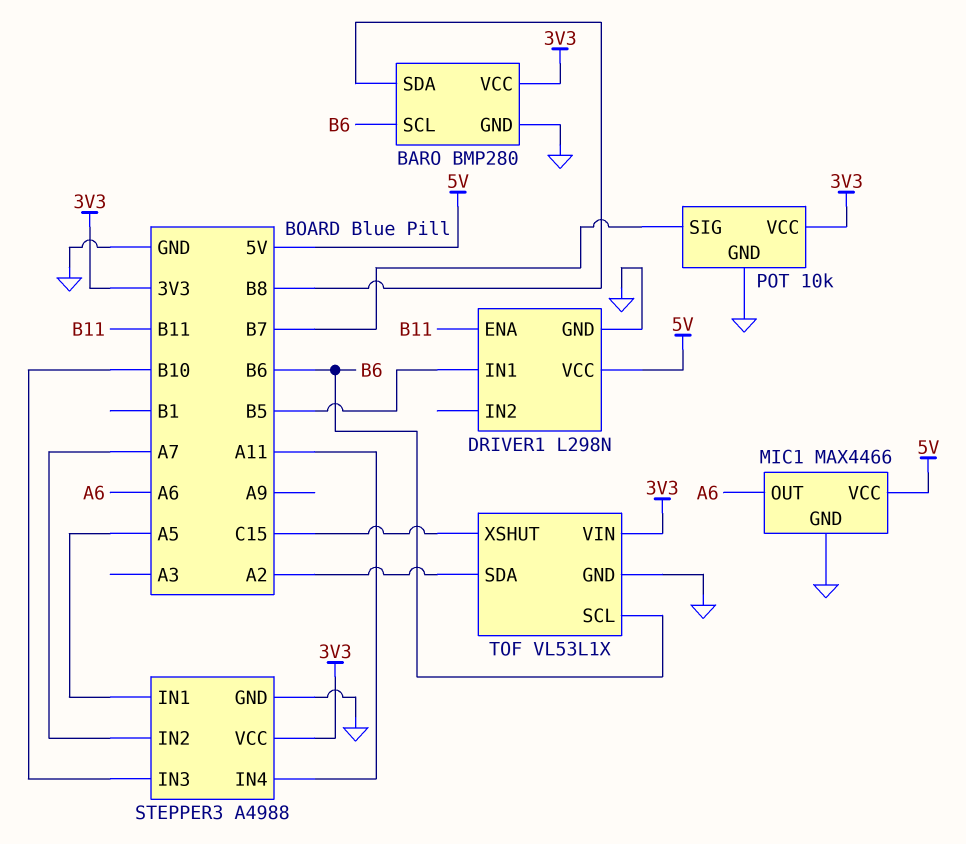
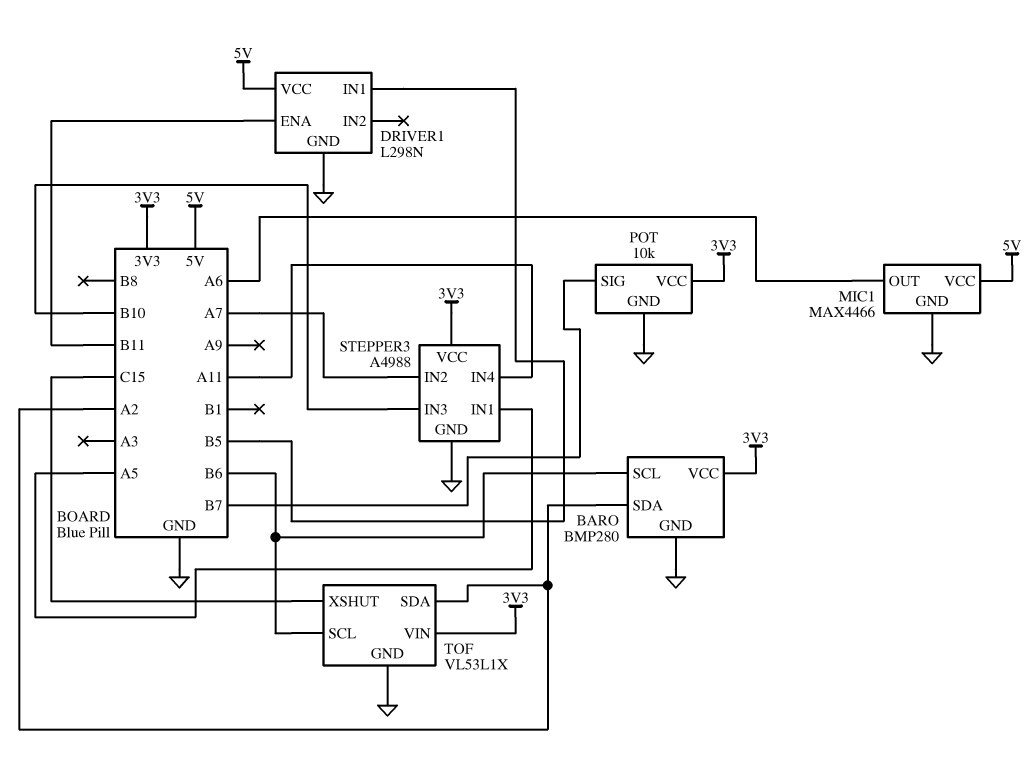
BARO pin SDA: B8 -> A2

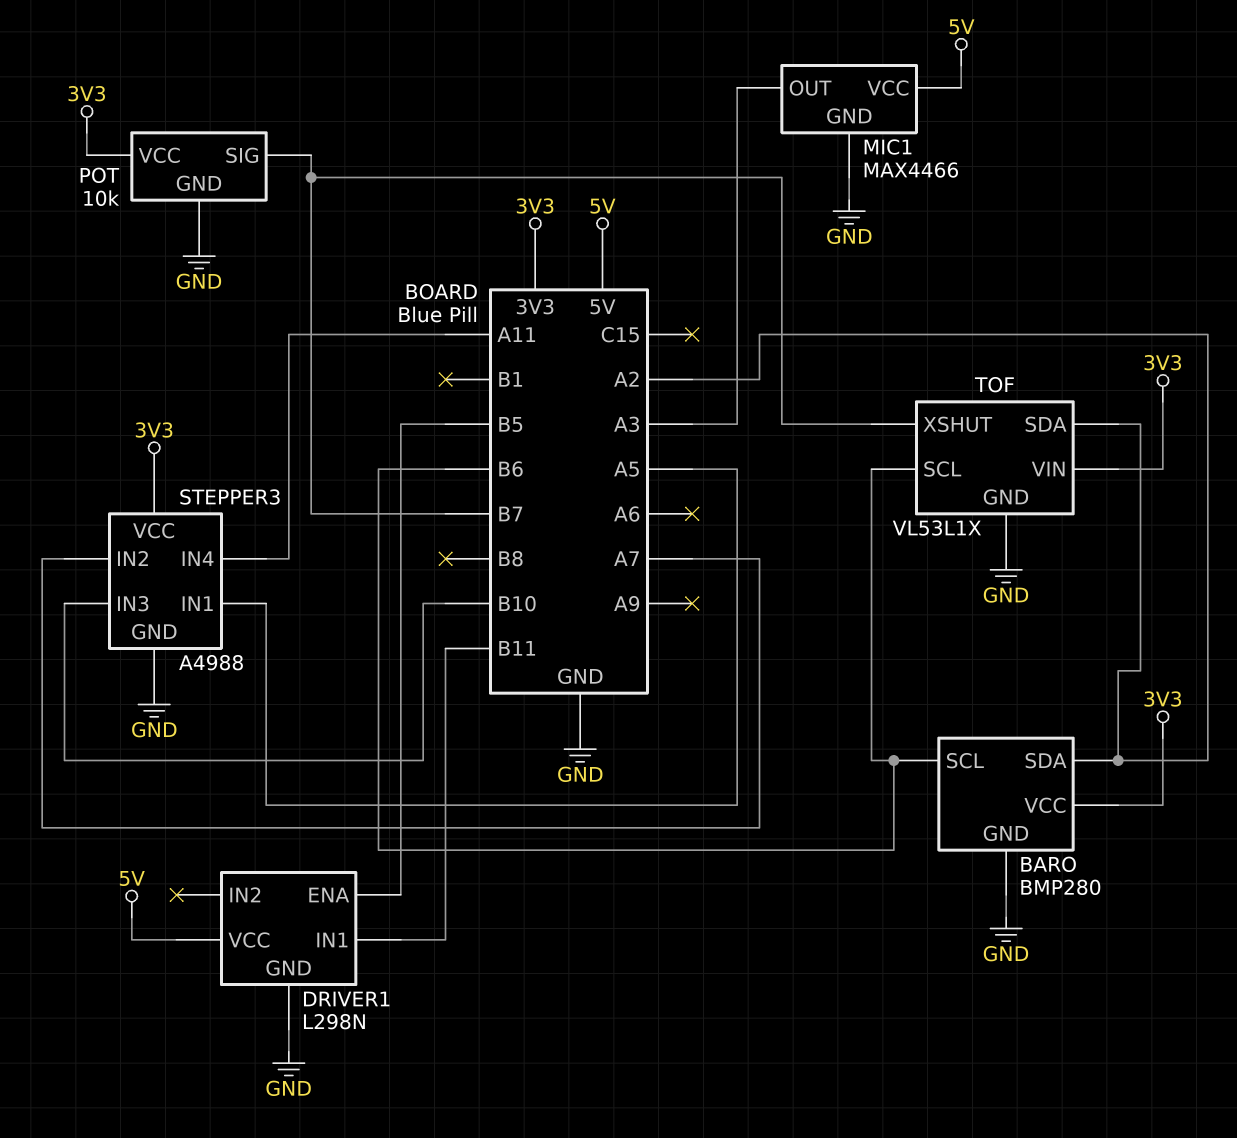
DRIVER1 pin ENA: B11 -> B5
DRIVER1 pin IN1: B5 -> B11
MIC1 pin OUT: A6 -> A3
TOF pin XSHUT: C15 -> B7

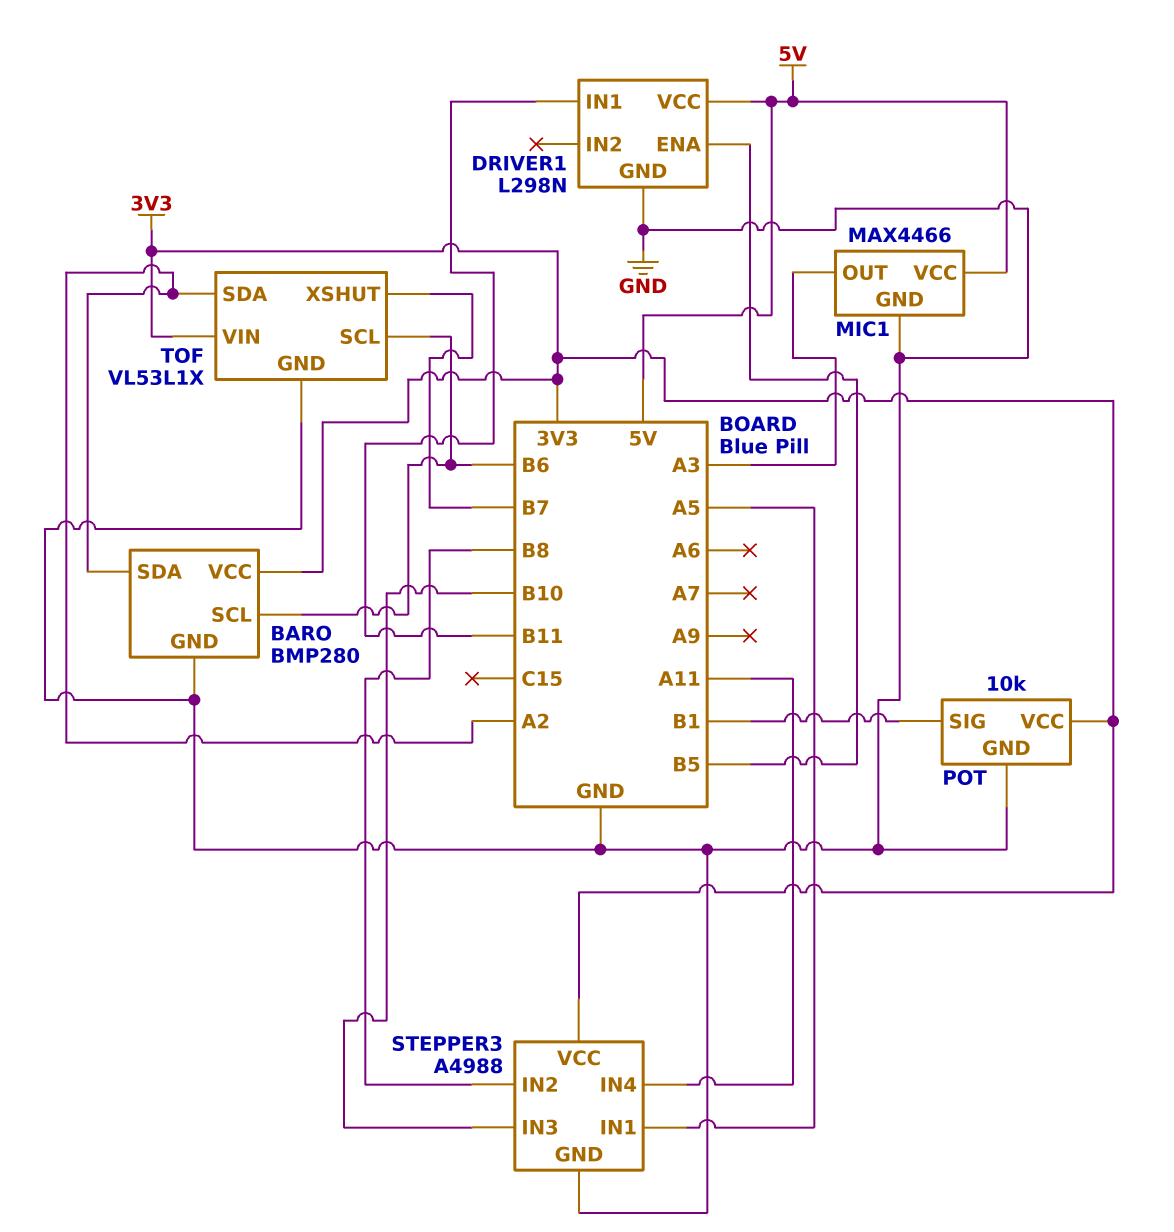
POT pin SIG: B7 -> B1
STEPPER3 pin IN2: A7 -> B8

